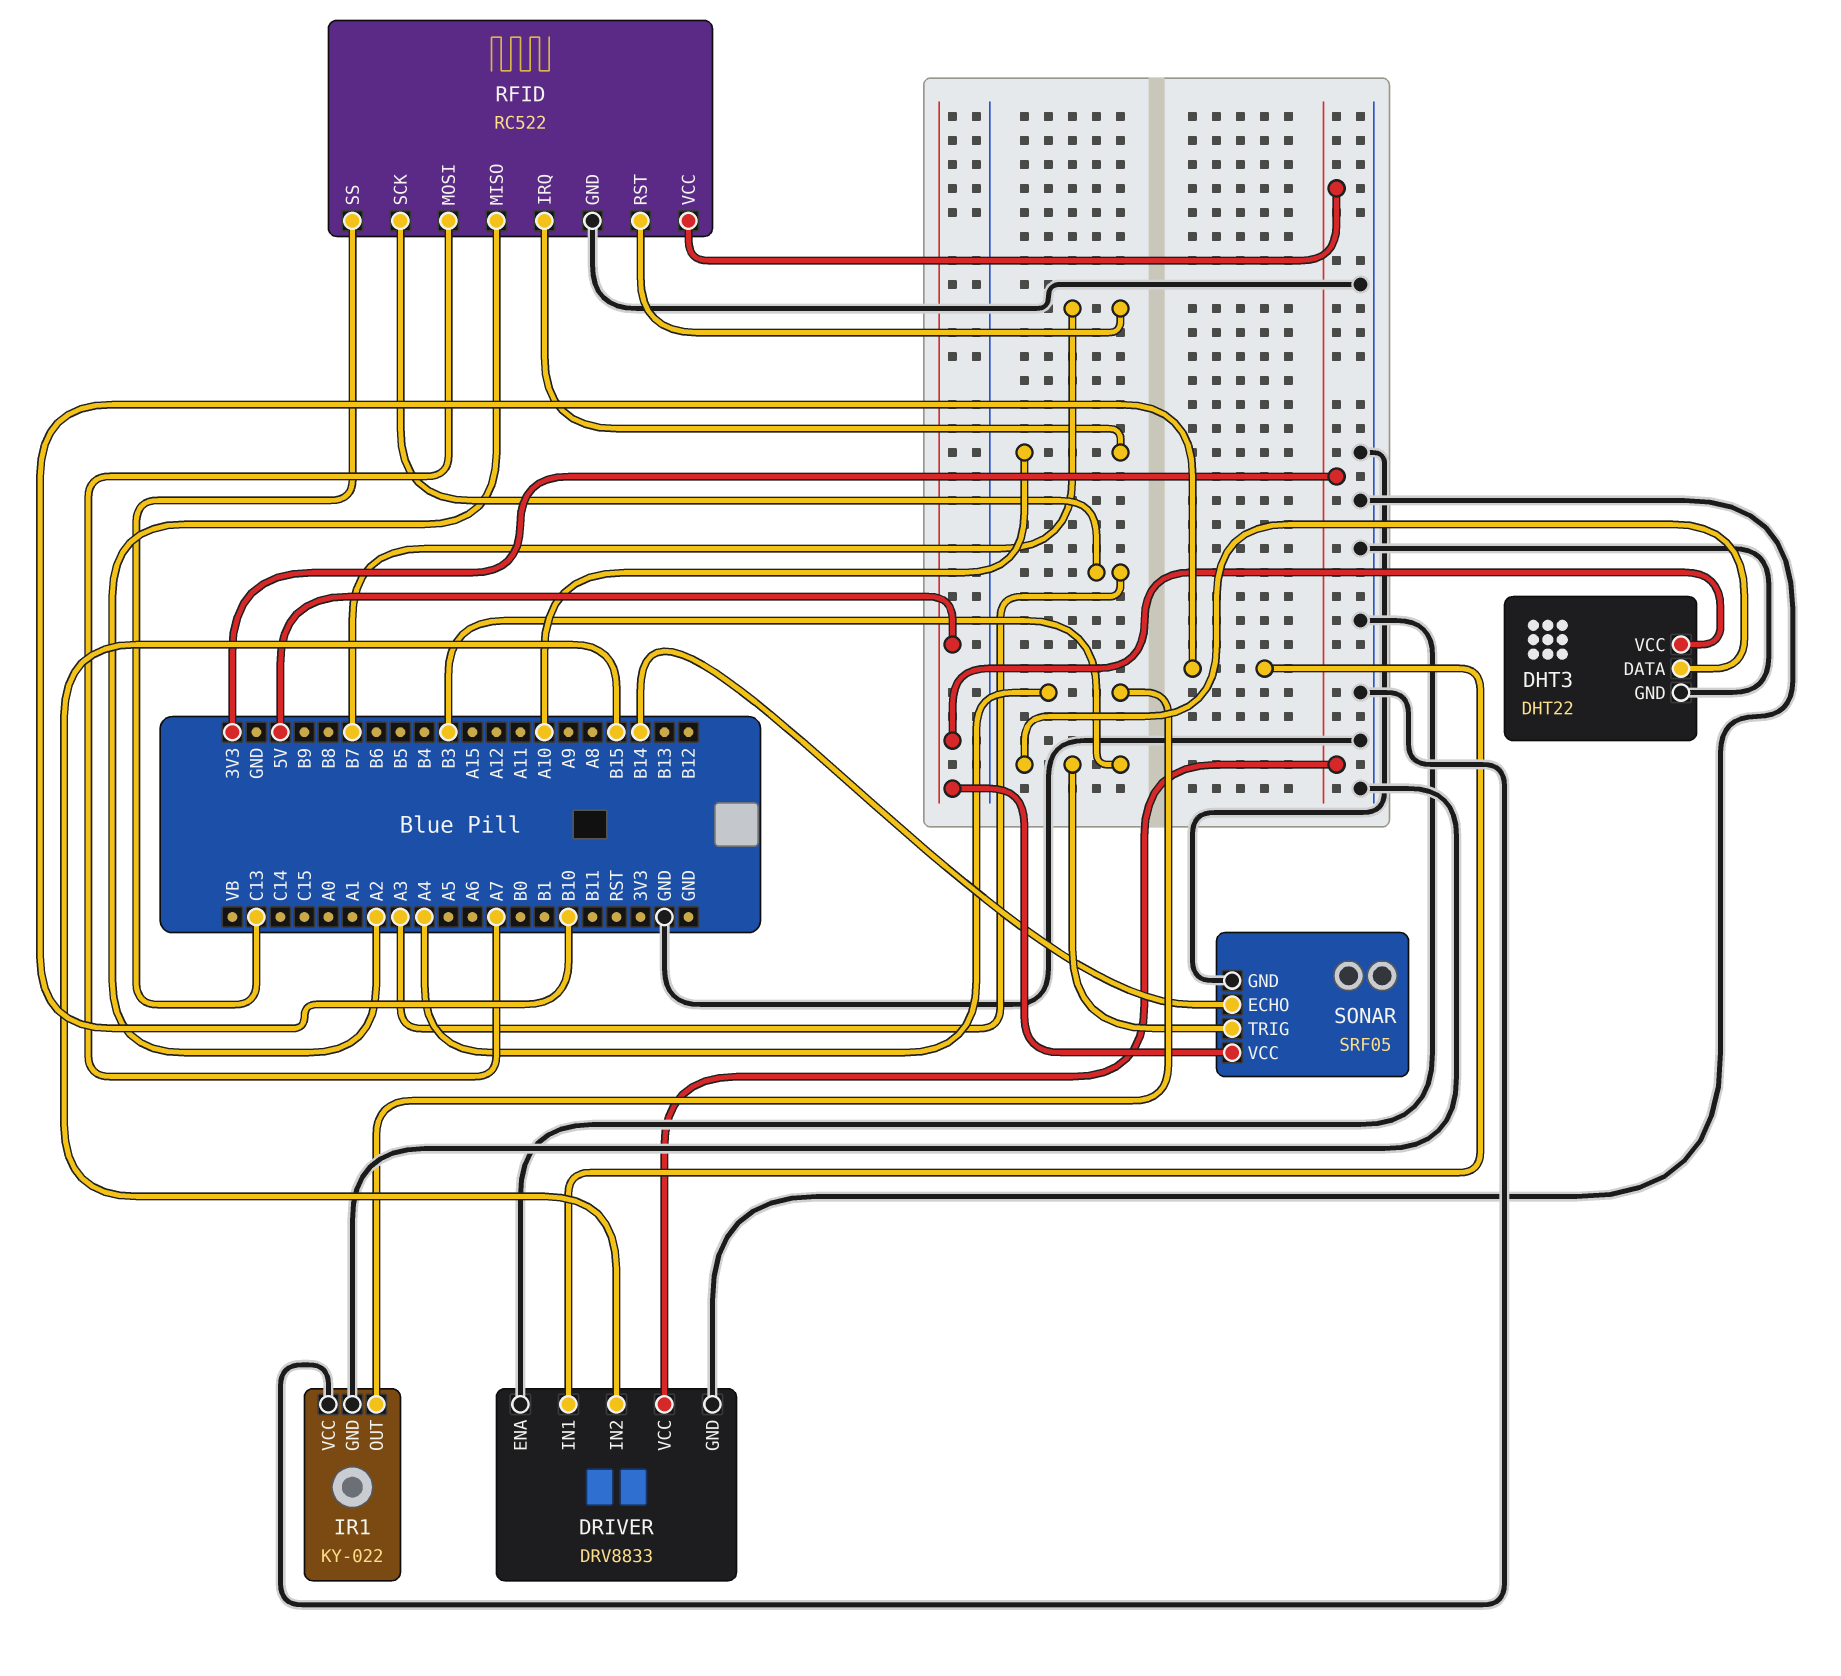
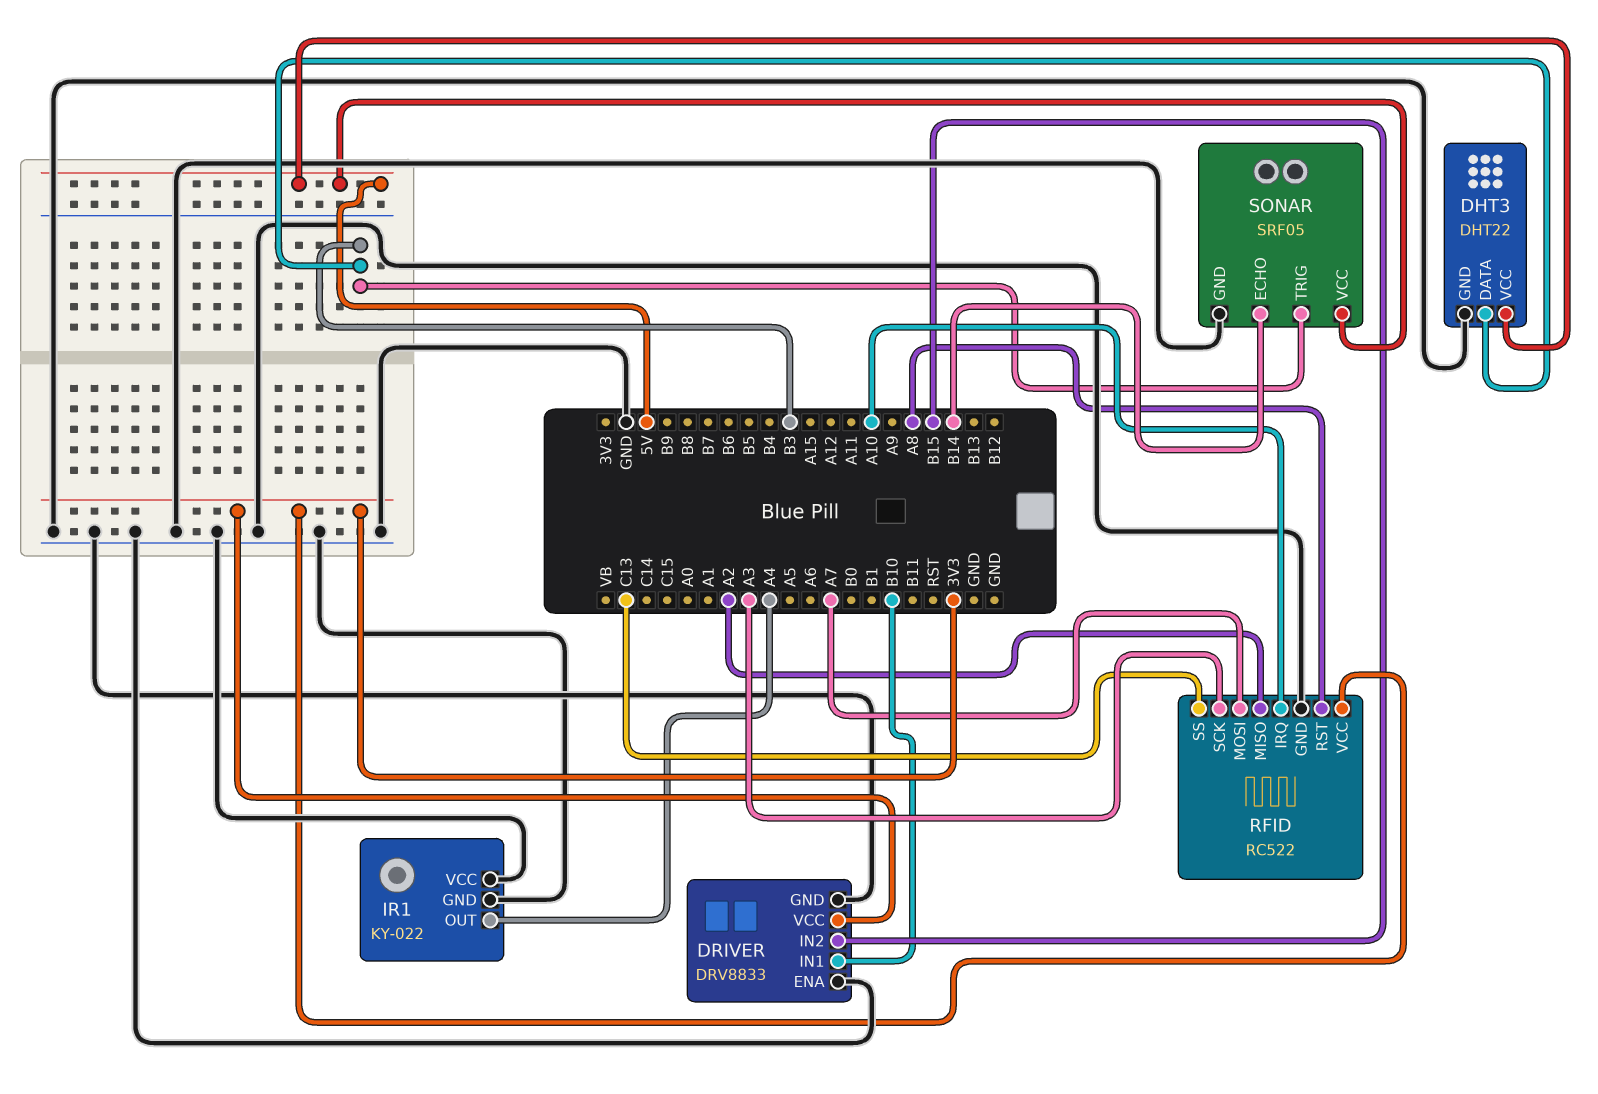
RFID pin RST: B7 -> A8

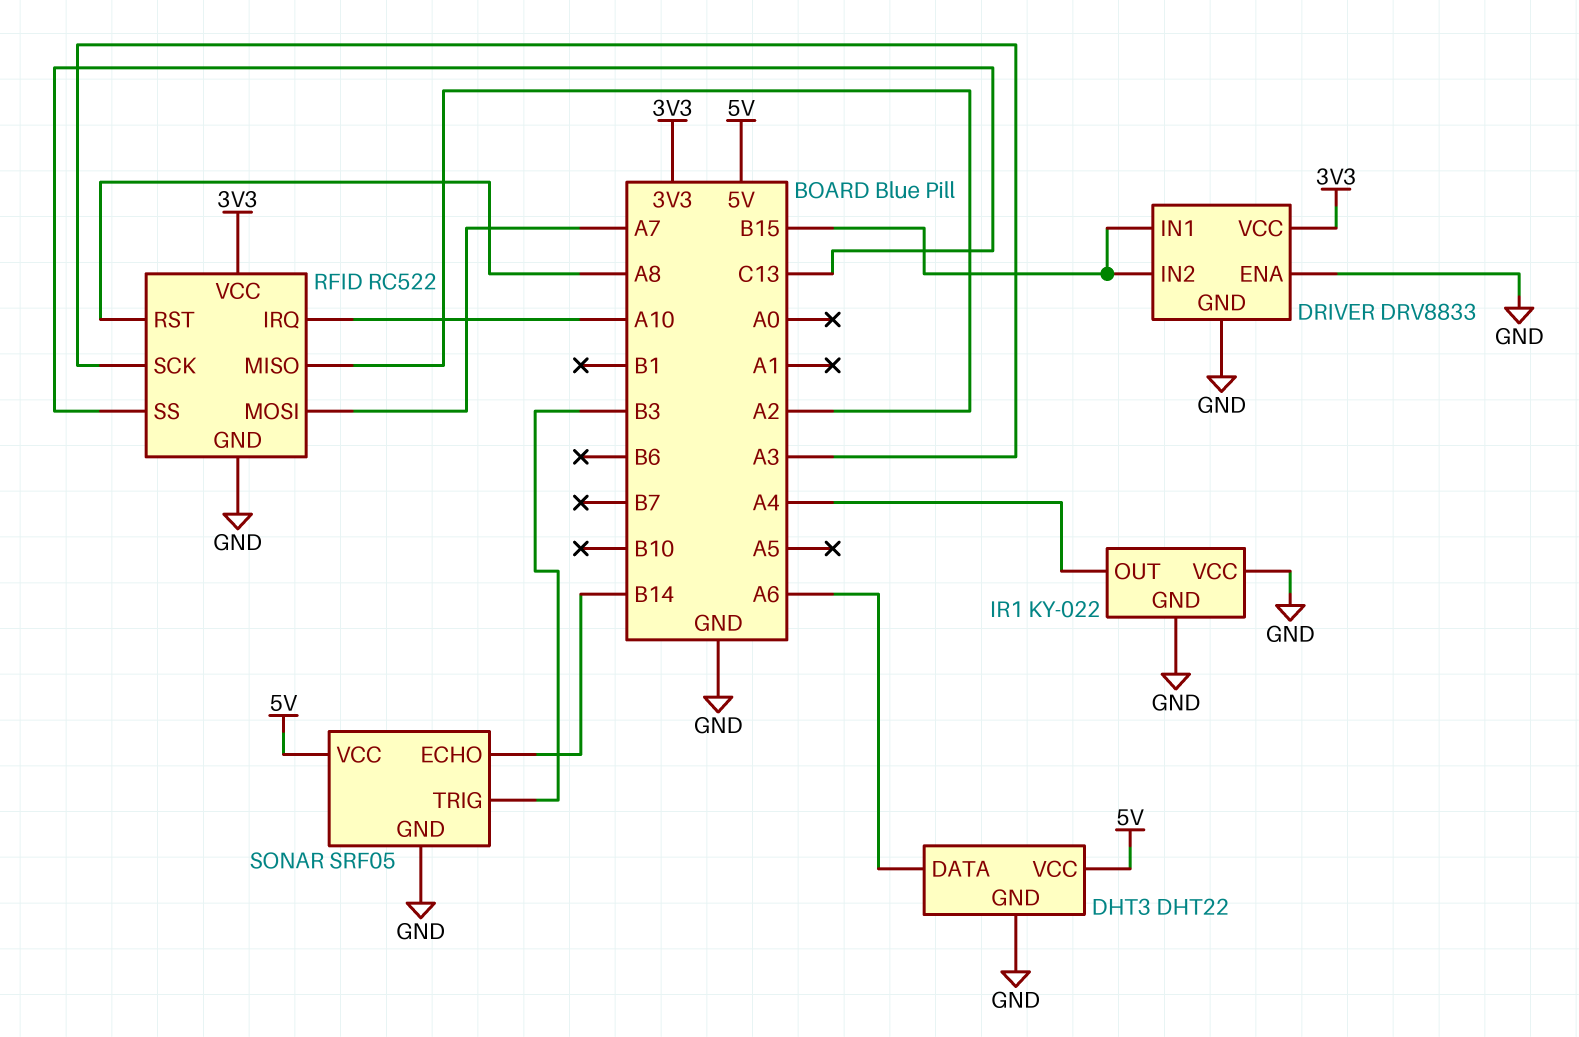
DHT3 pin DATA: B3 -> A6
DRIVER pin IN1: B10 -> B15

